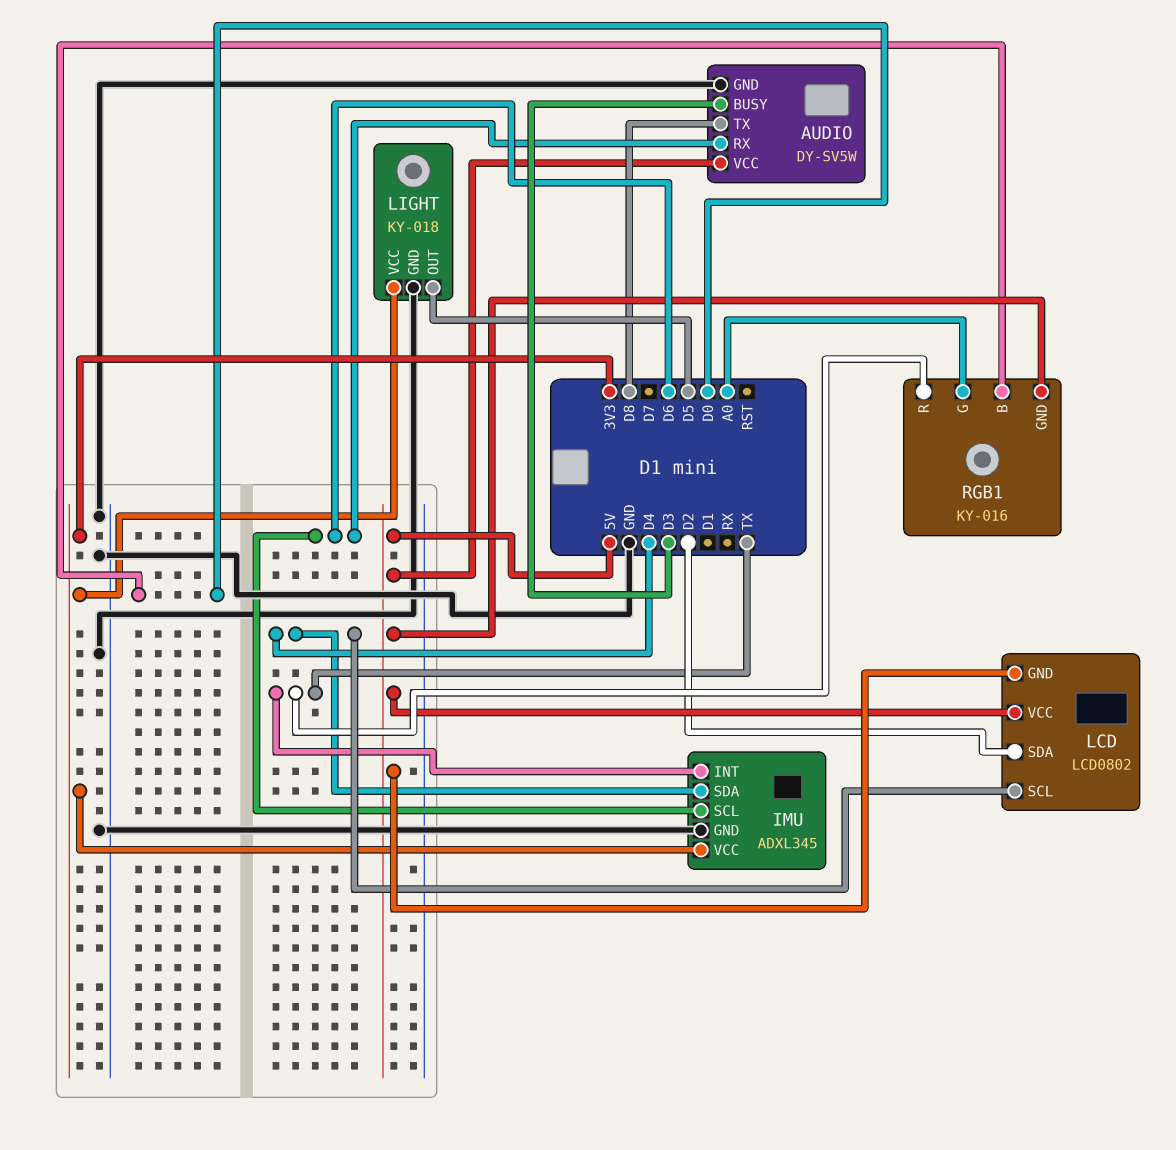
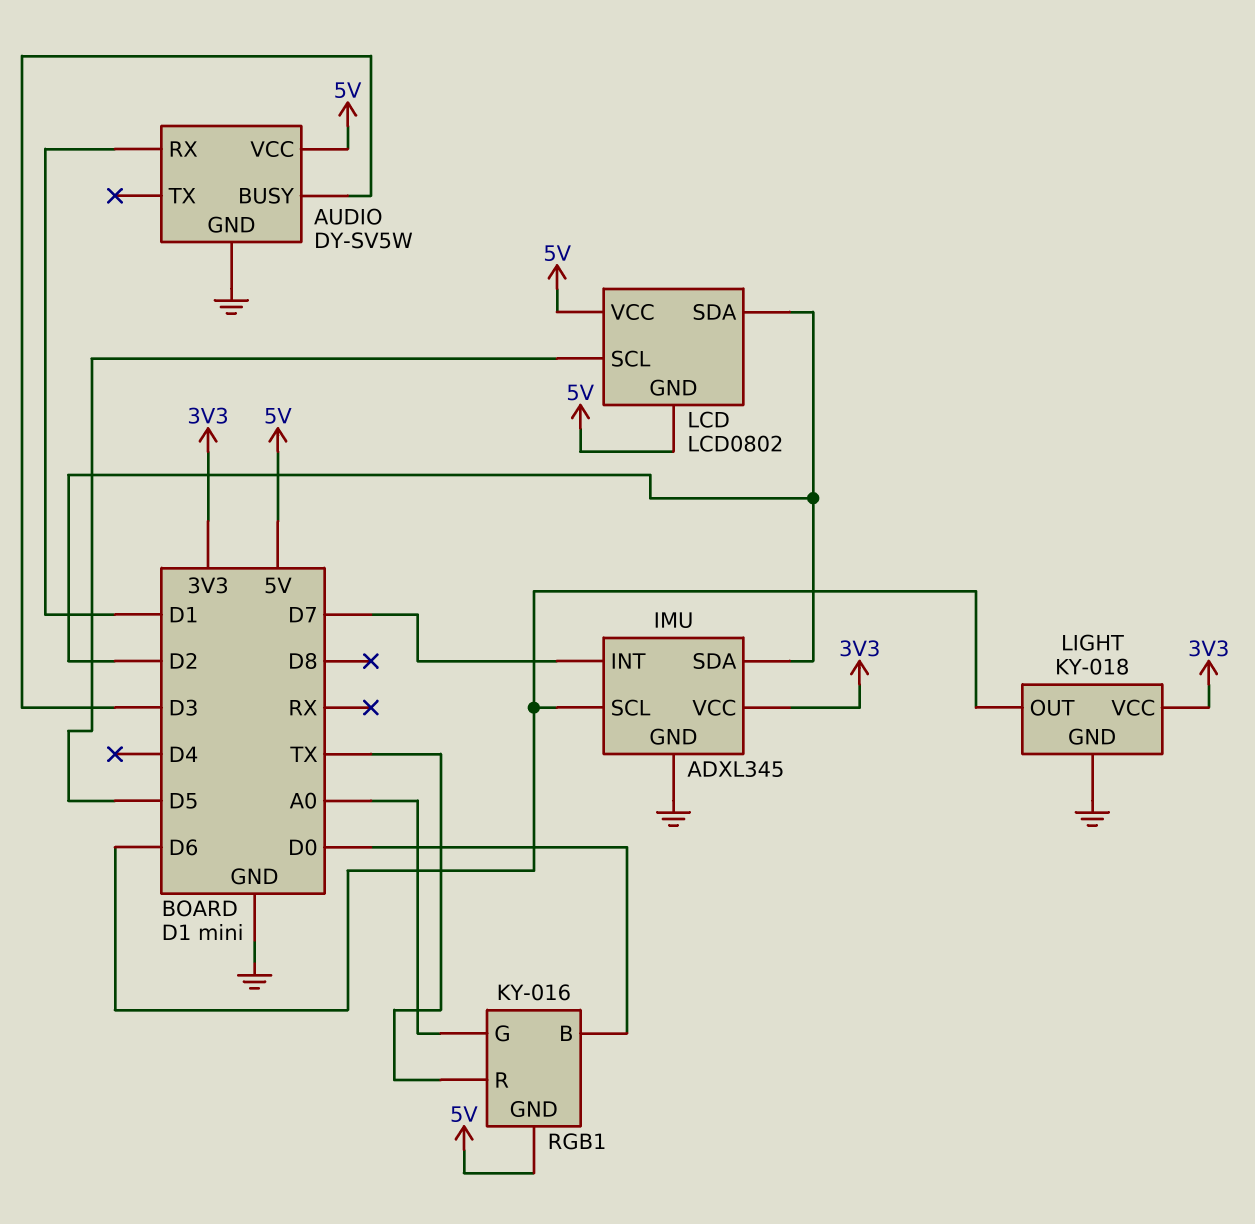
AUDIO pin RX: D6 -> D1
AUDIO pin TX: D8 -> none
IMU pin INT: TX -> D7
IMU pin SDA: D4 -> D2
LCD pin SCL: D4 -> D5
LIGHT pin OUT: D5 -> D6

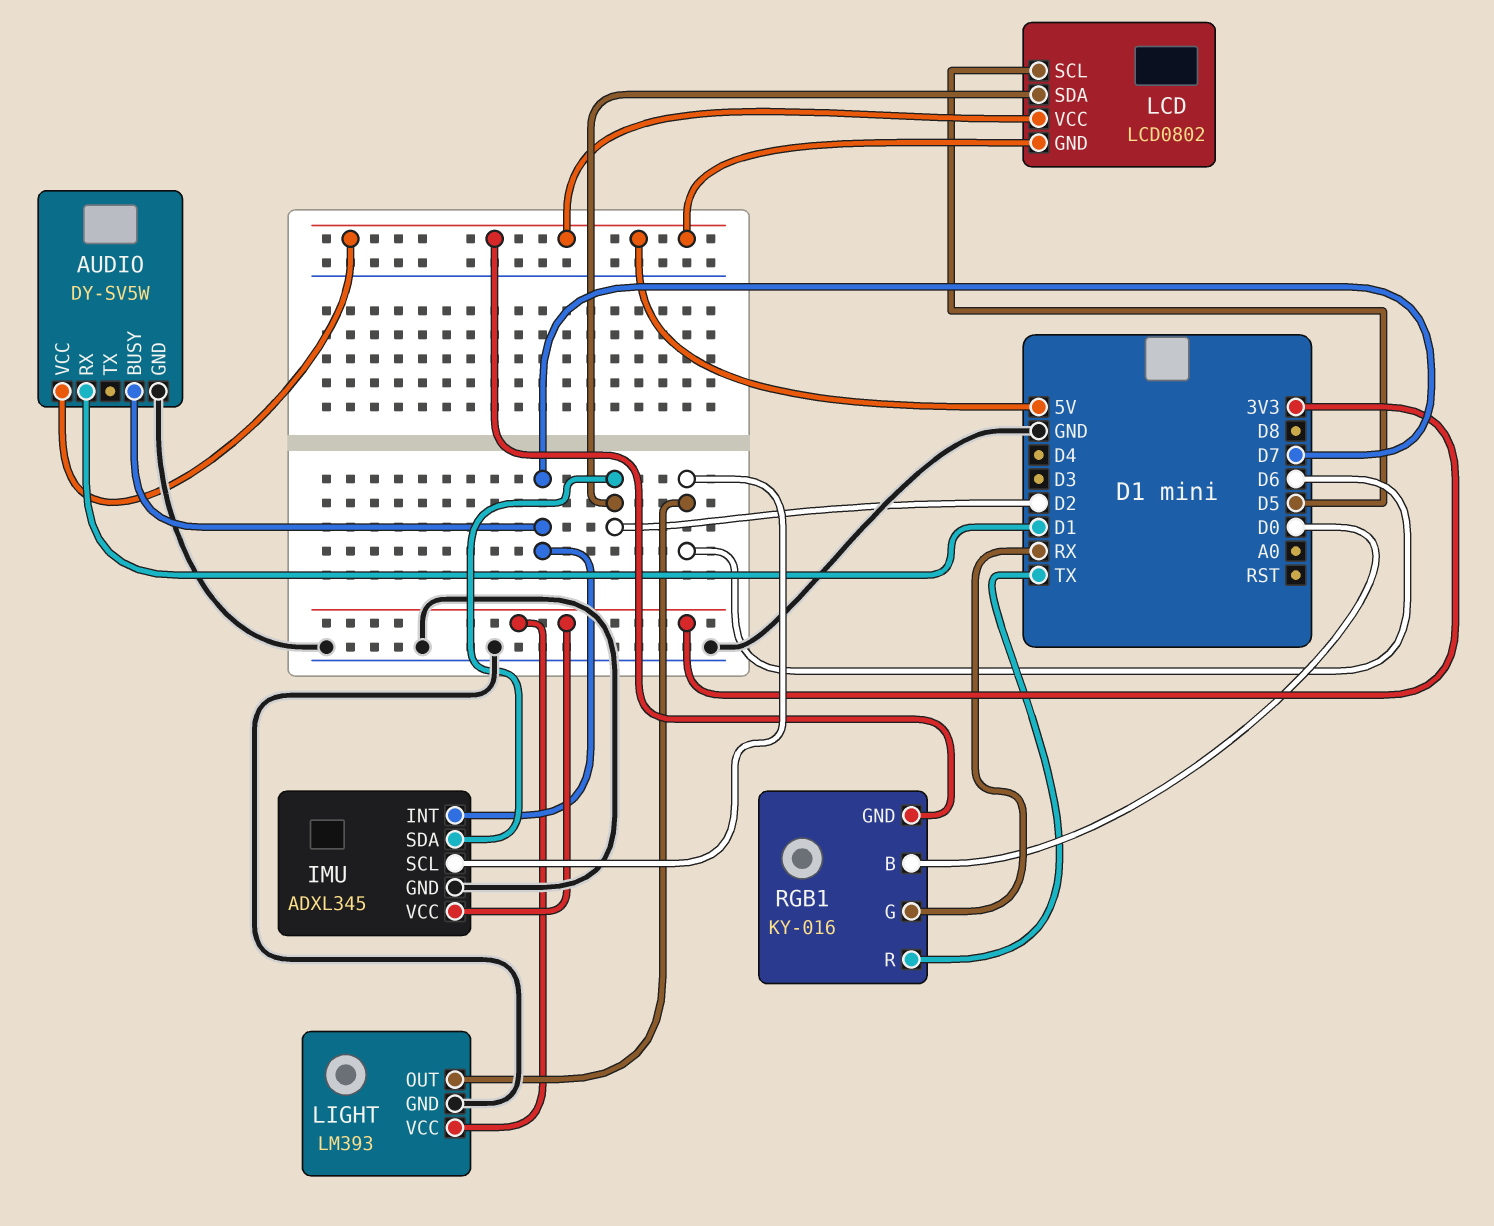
AUDIO pin BUSY: D3 -> D7
LIGHT: KY-018 -> LM393
RGB1 pin G: A0 -> RX

